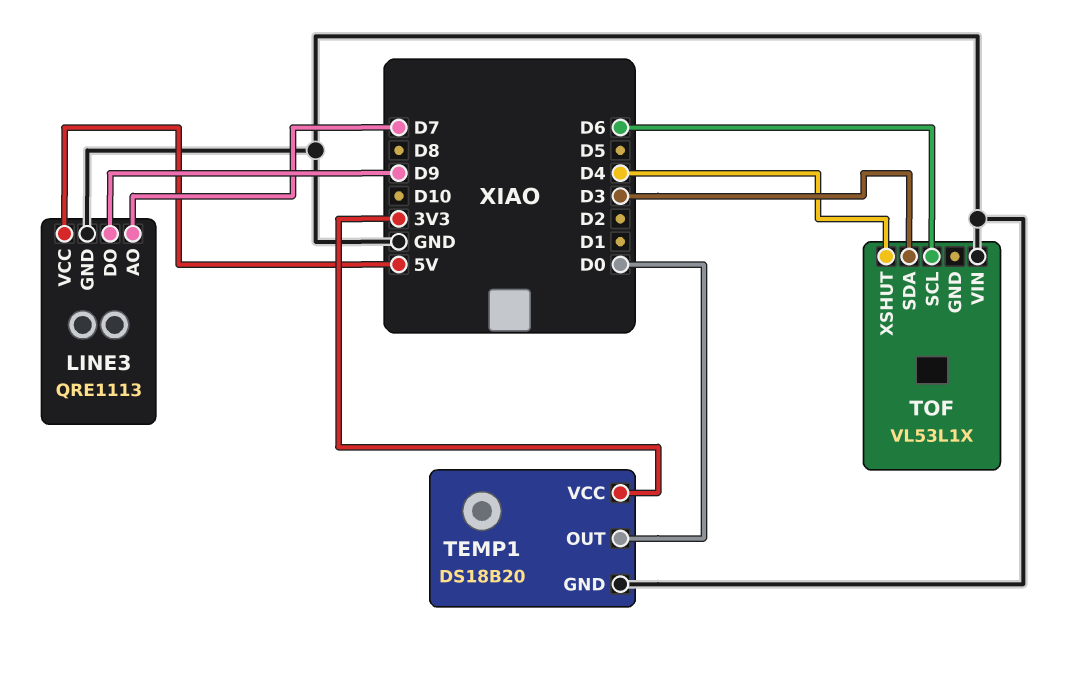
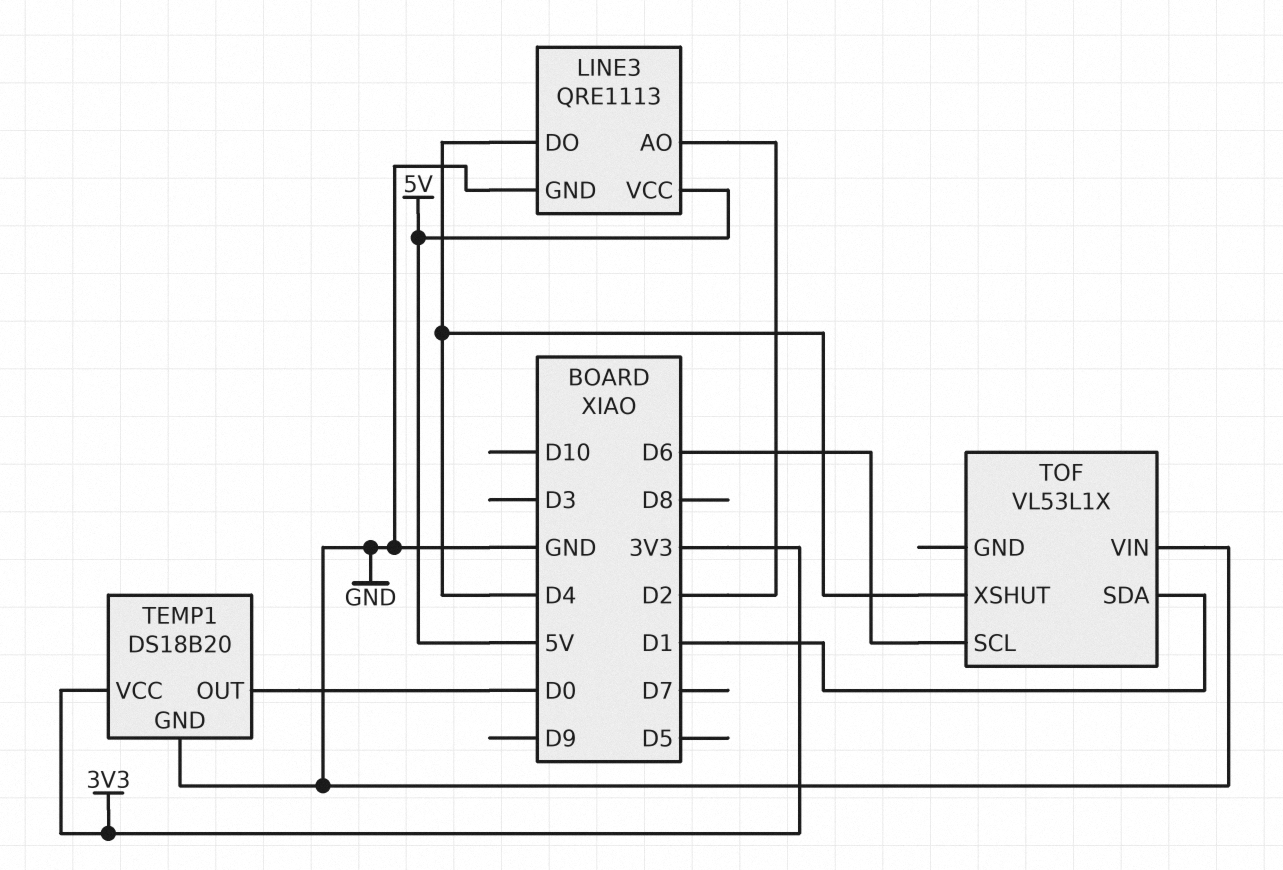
LINE3 pin AO: D7 -> D2
LINE3 pin DO: D9 -> D4
TOF pin SDA: D3 -> D1

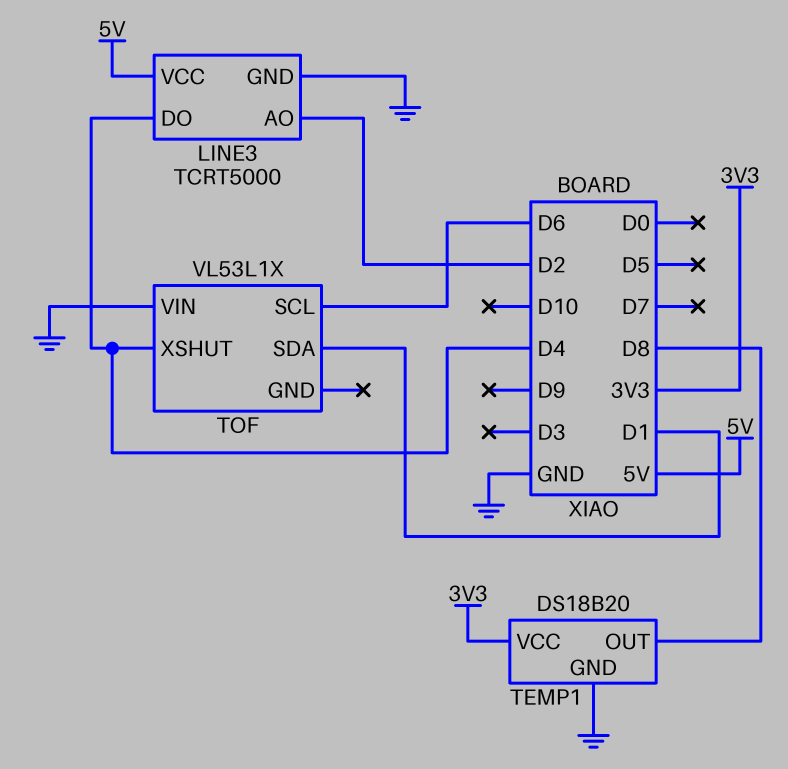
LINE3: QRE1113 -> TCRT5000
TEMP1 pin OUT: D0 -> D8

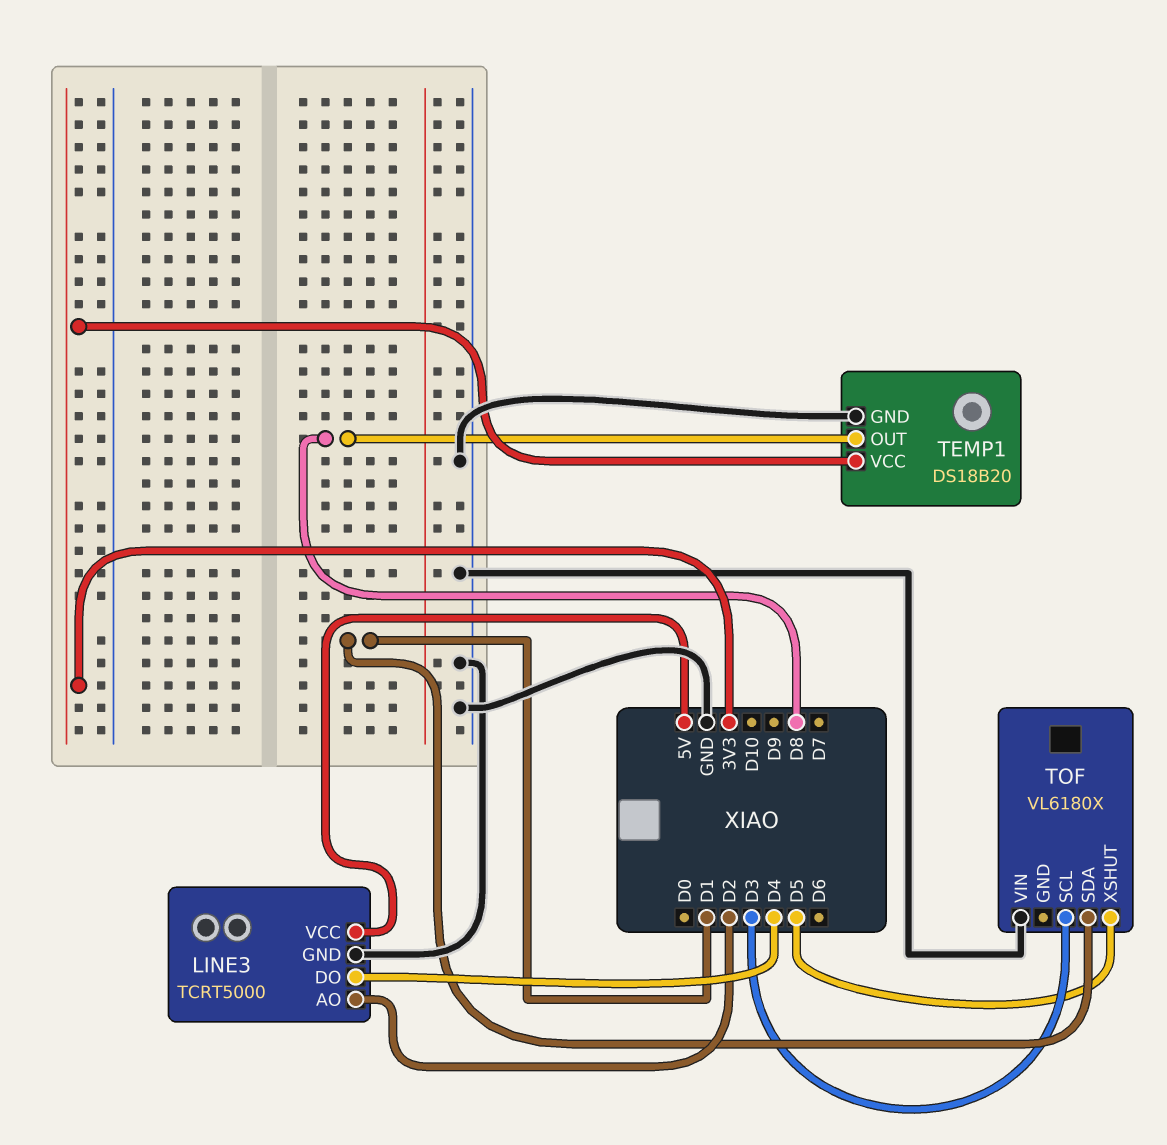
TOF: VL53L1X -> VL6180X
TOF pin SCL: D6 -> D3
TOF pin XSHUT: D4 -> D5

